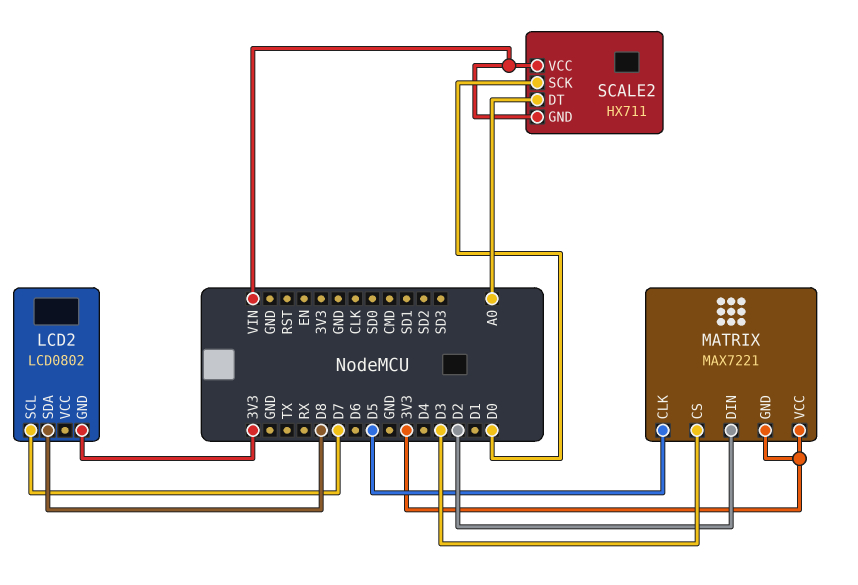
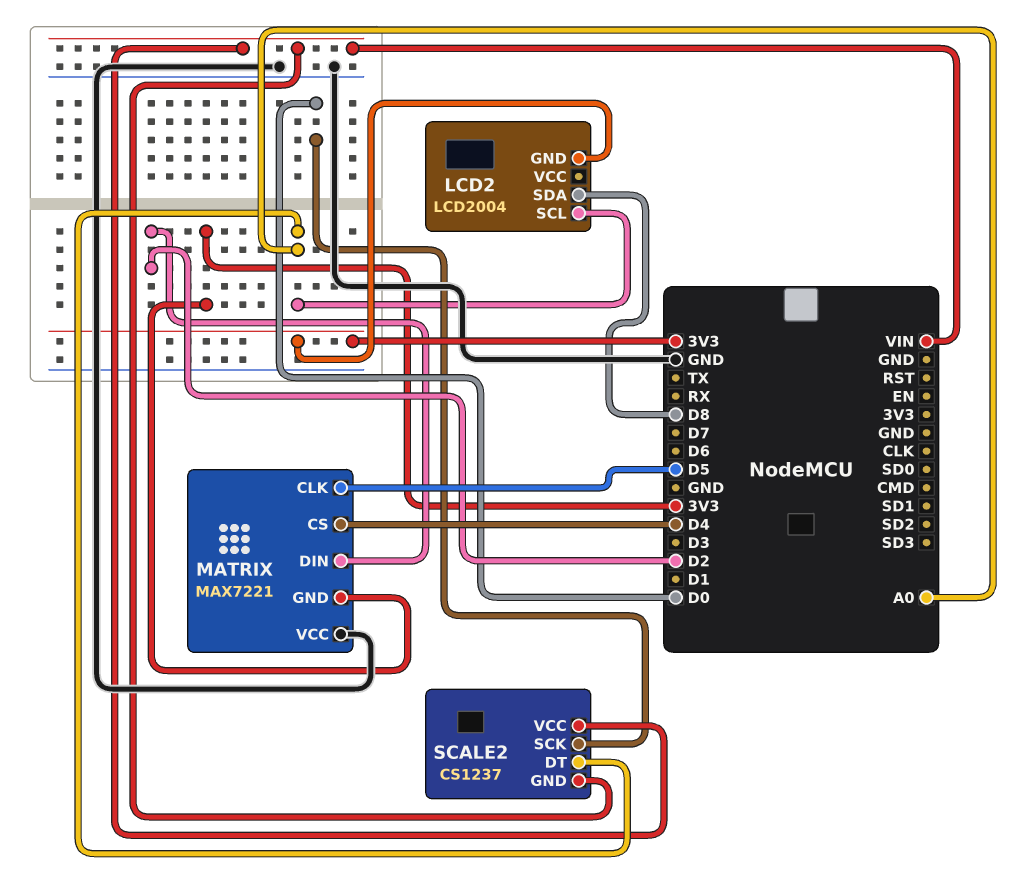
LCD2: LCD0802 -> LCD2004
LCD2 pin SCL: D7 -> A0
MATRIX pin CS: D3 -> D4
MATRIX pin VCC: 3V3 -> GND
SCALE2: HX711 -> CS1237

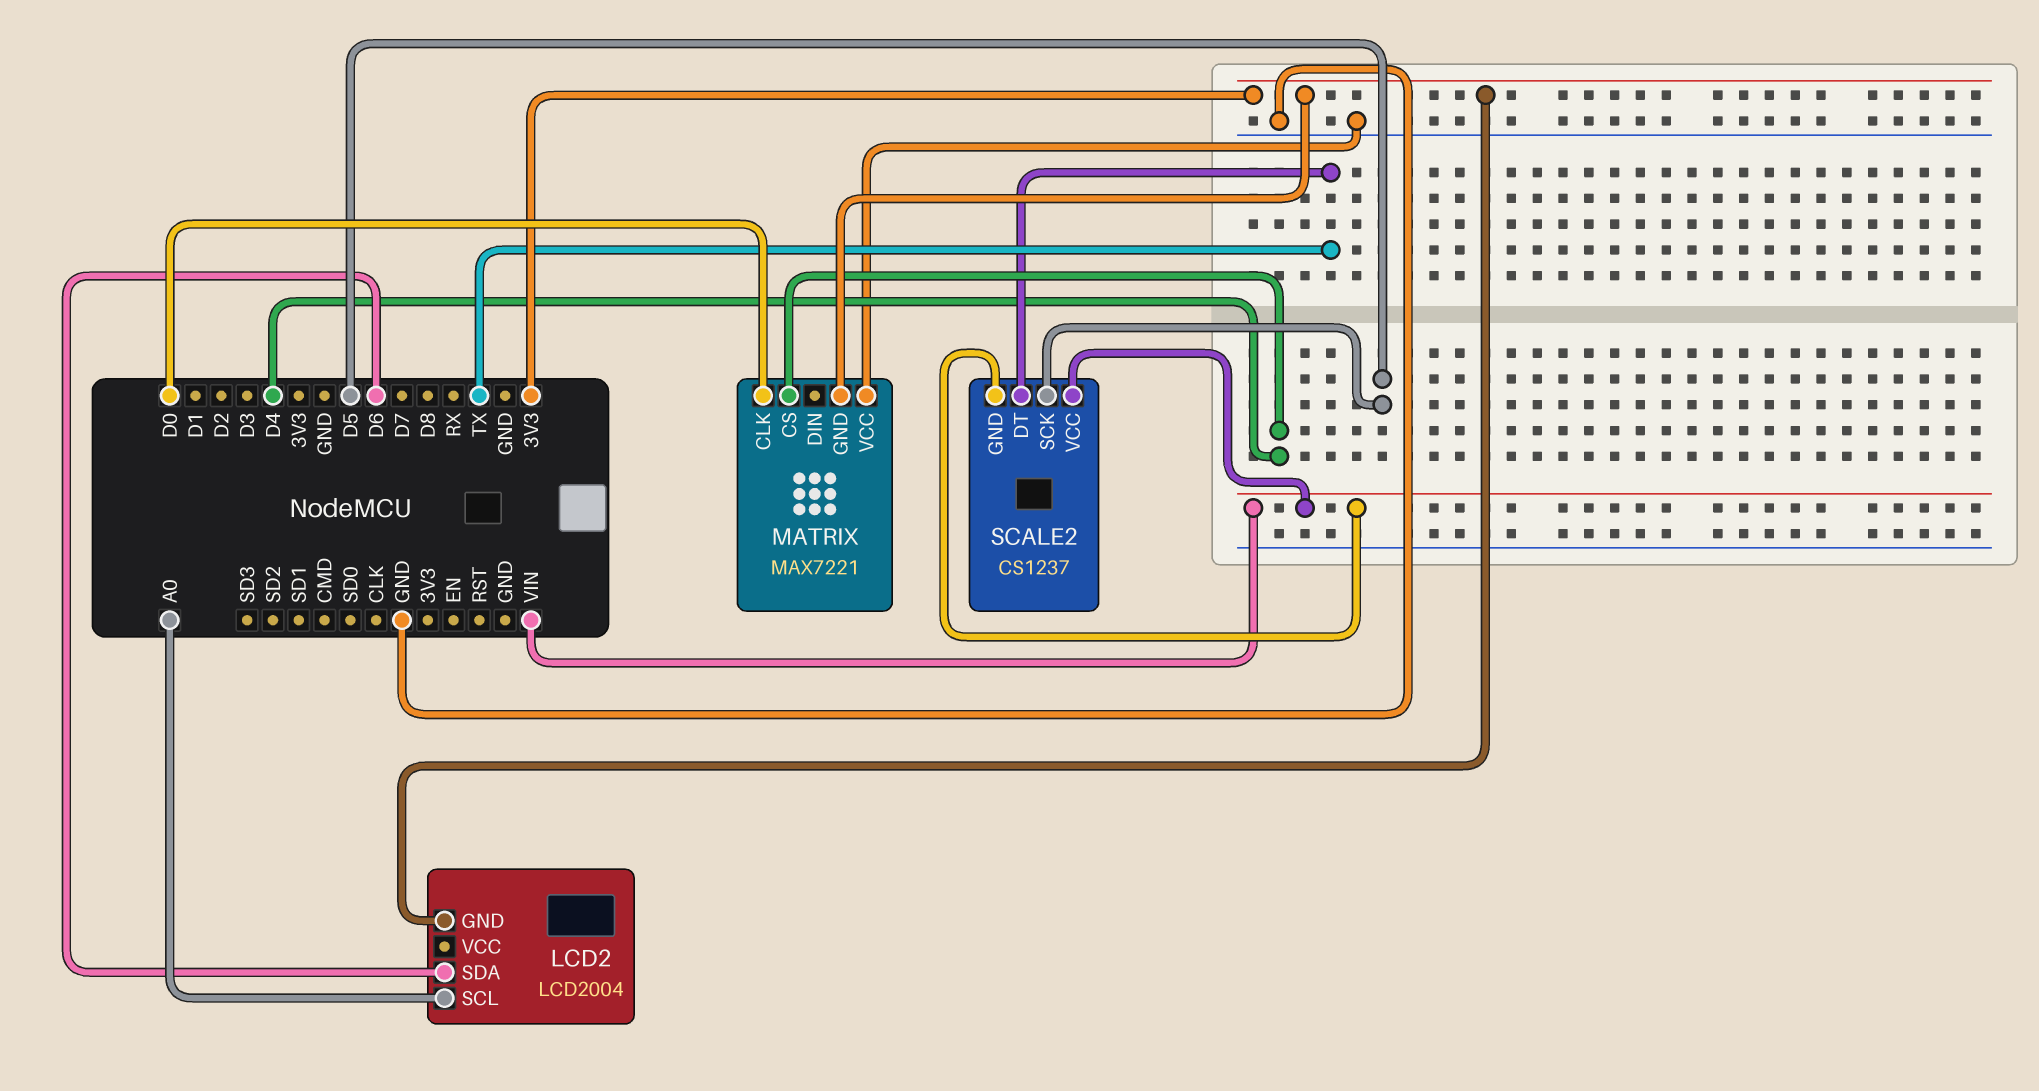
LCD2 pin SDA: D8 -> D6
MATRIX pin CLK: D5 -> D0
MATRIX pin DIN: D2 -> none
SCALE2 pin DT: A0 -> TX
SCALE2 pin SCK: D0 -> D5

